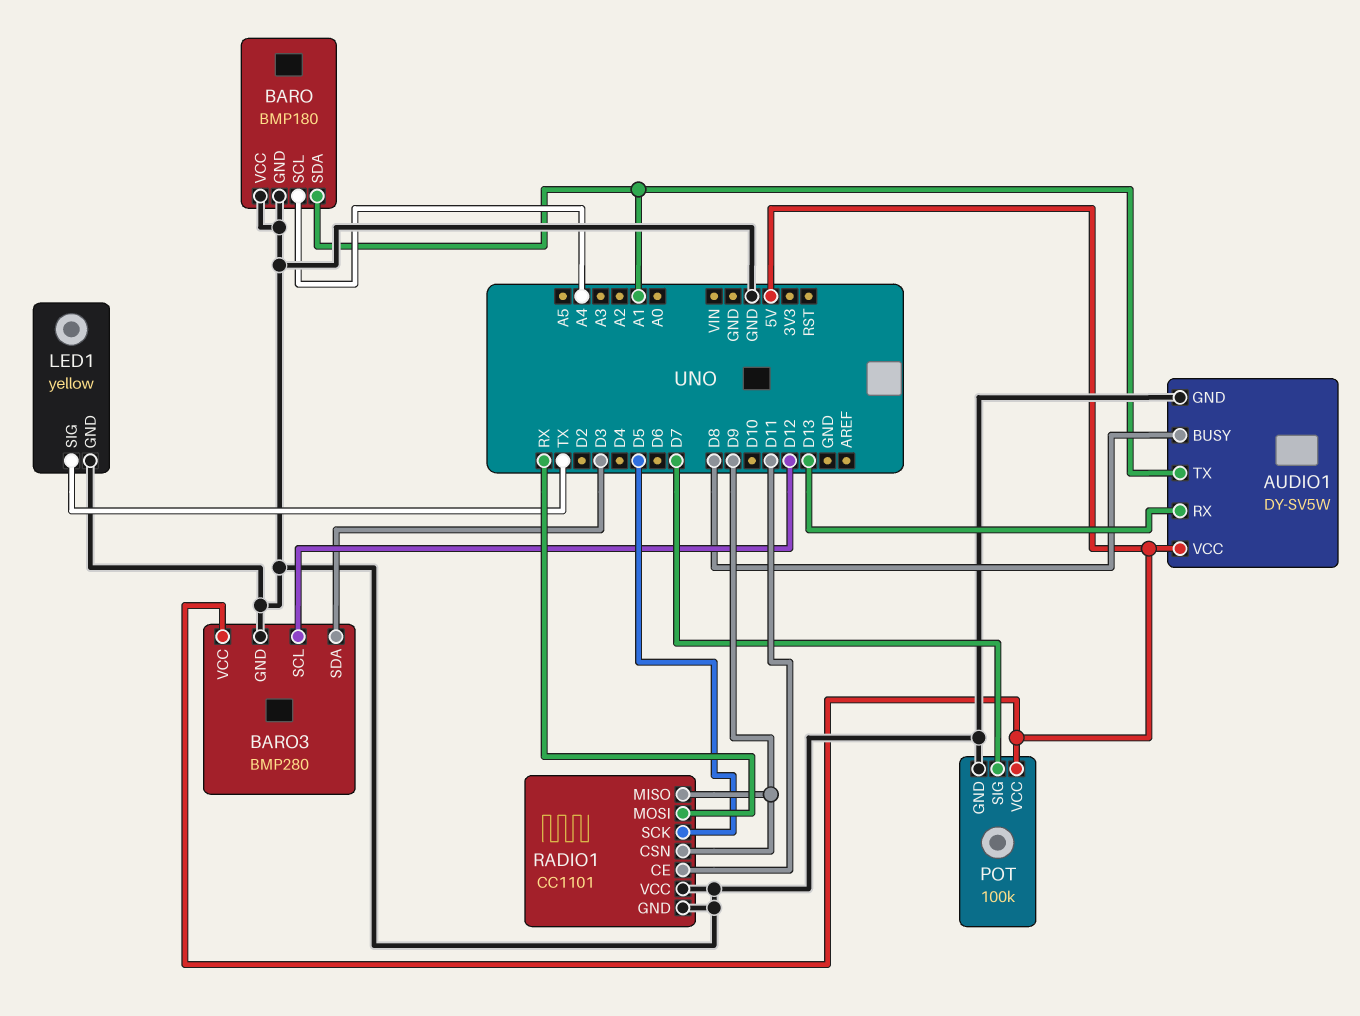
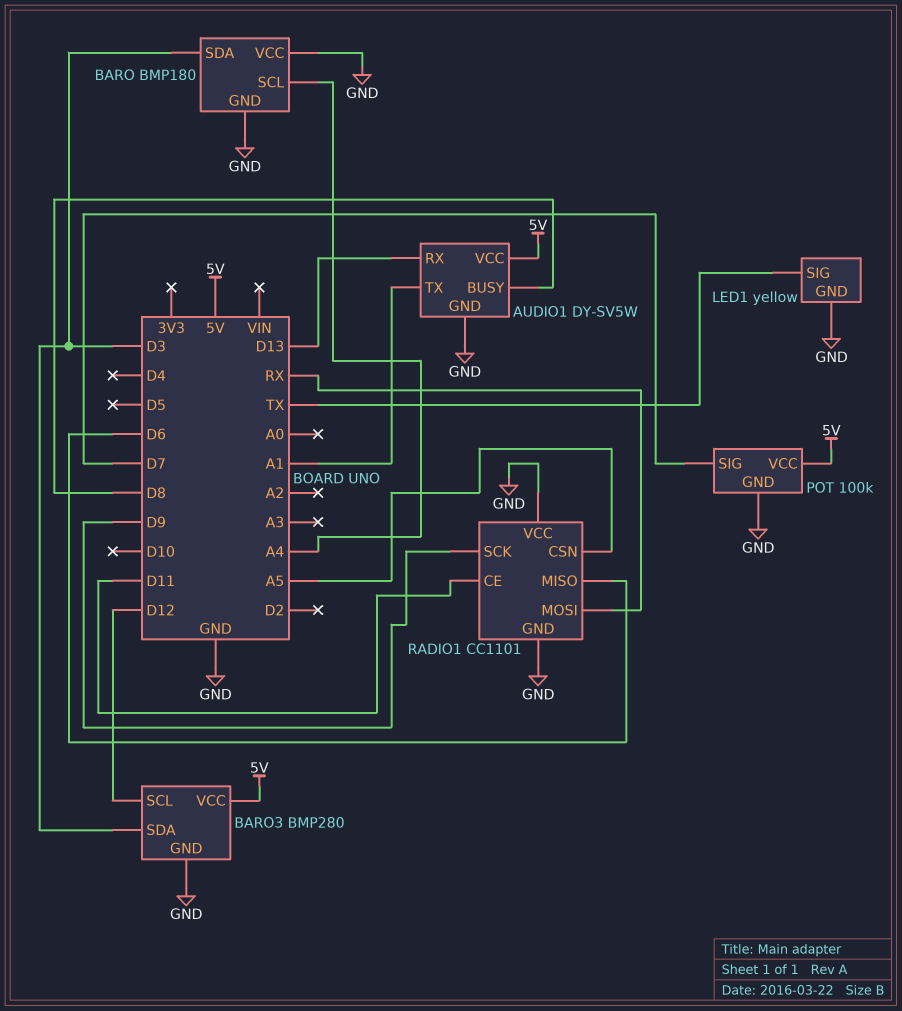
BARO pin SDA: A1 -> D3
RADIO1 pin CSN: D9 -> A5
RADIO1 pin MISO: D9 -> D6
RADIO1 pin SCK: D5 -> D9

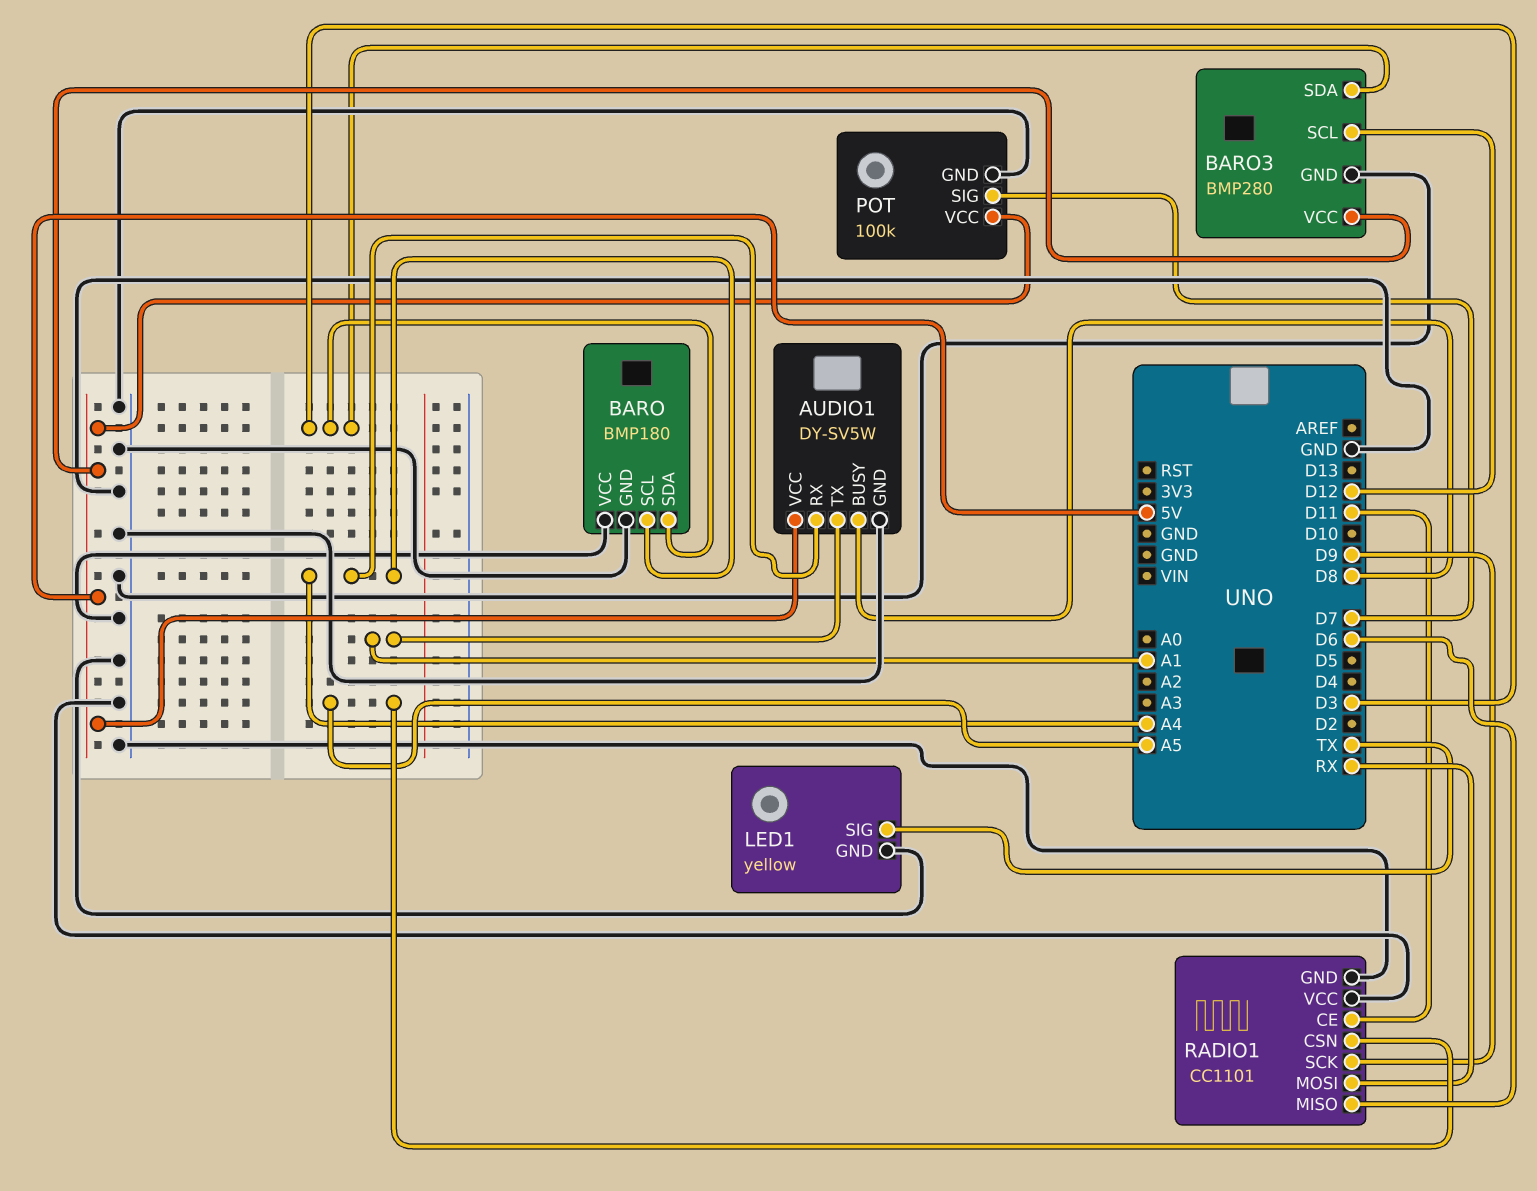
AUDIO1 pin RX: D13 -> A4

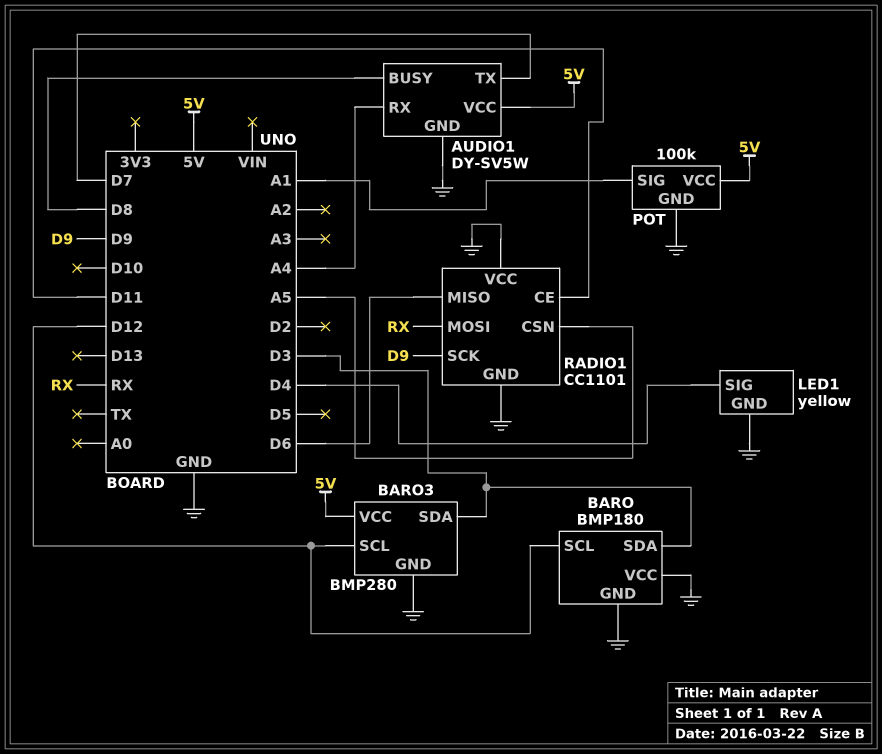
AUDIO1 pin TX: A1 -> D7
BARO pin SCL: A4 -> D12
LED1 pin SIG: TX -> D4
POT pin SIG: D7 -> A1

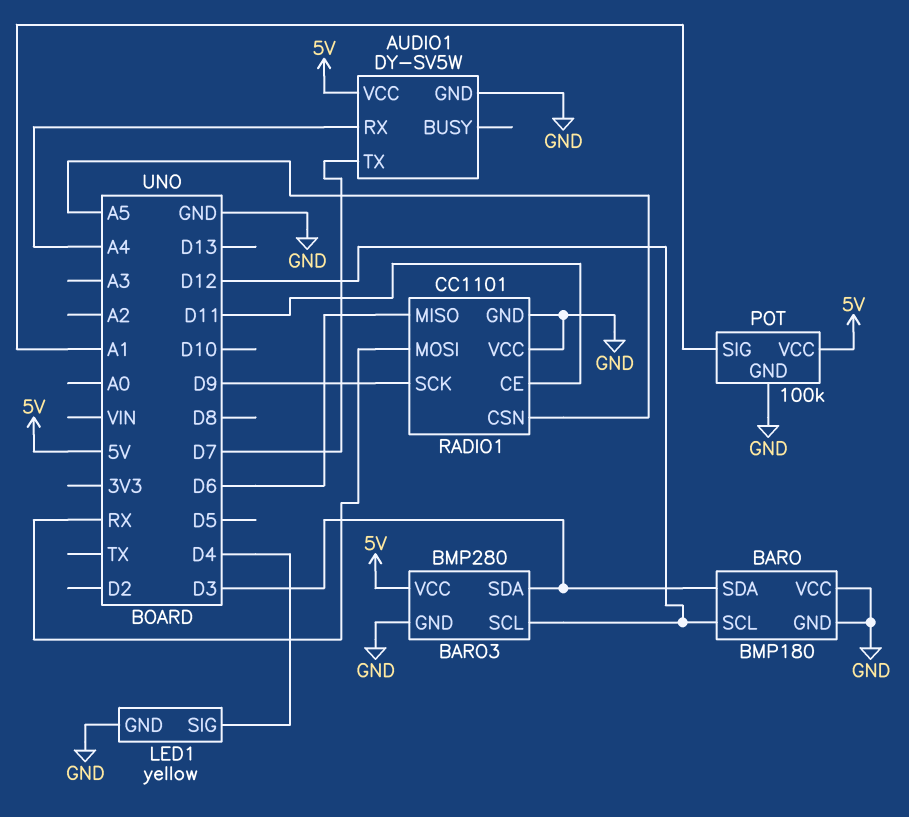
AUDIO1 pin BUSY: D8 -> none

